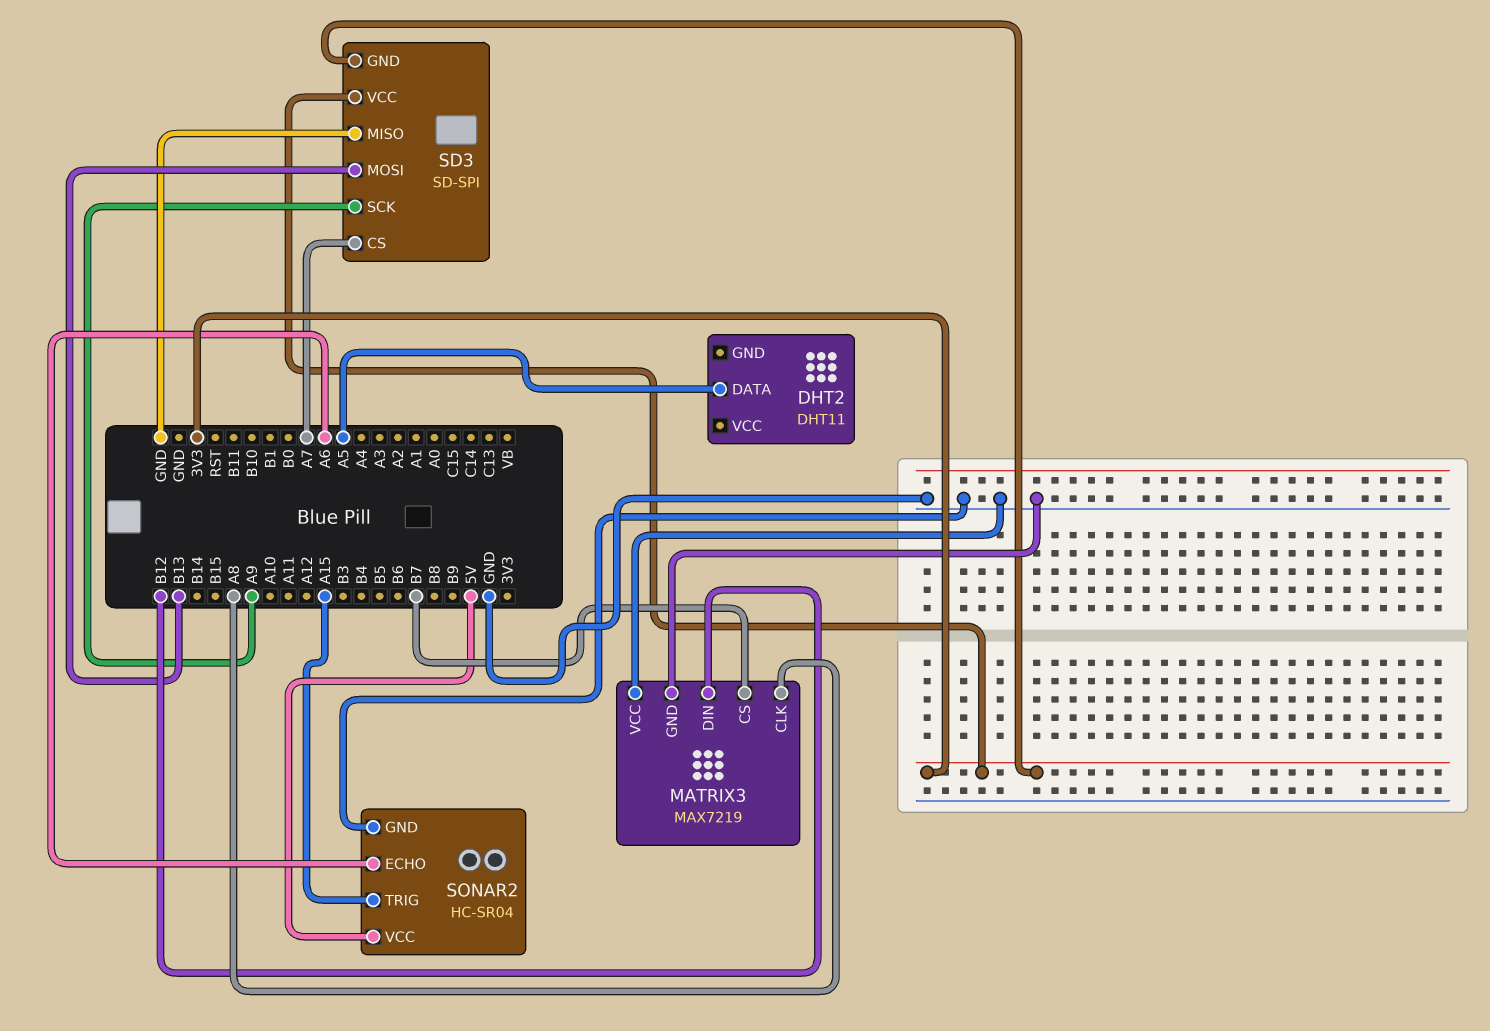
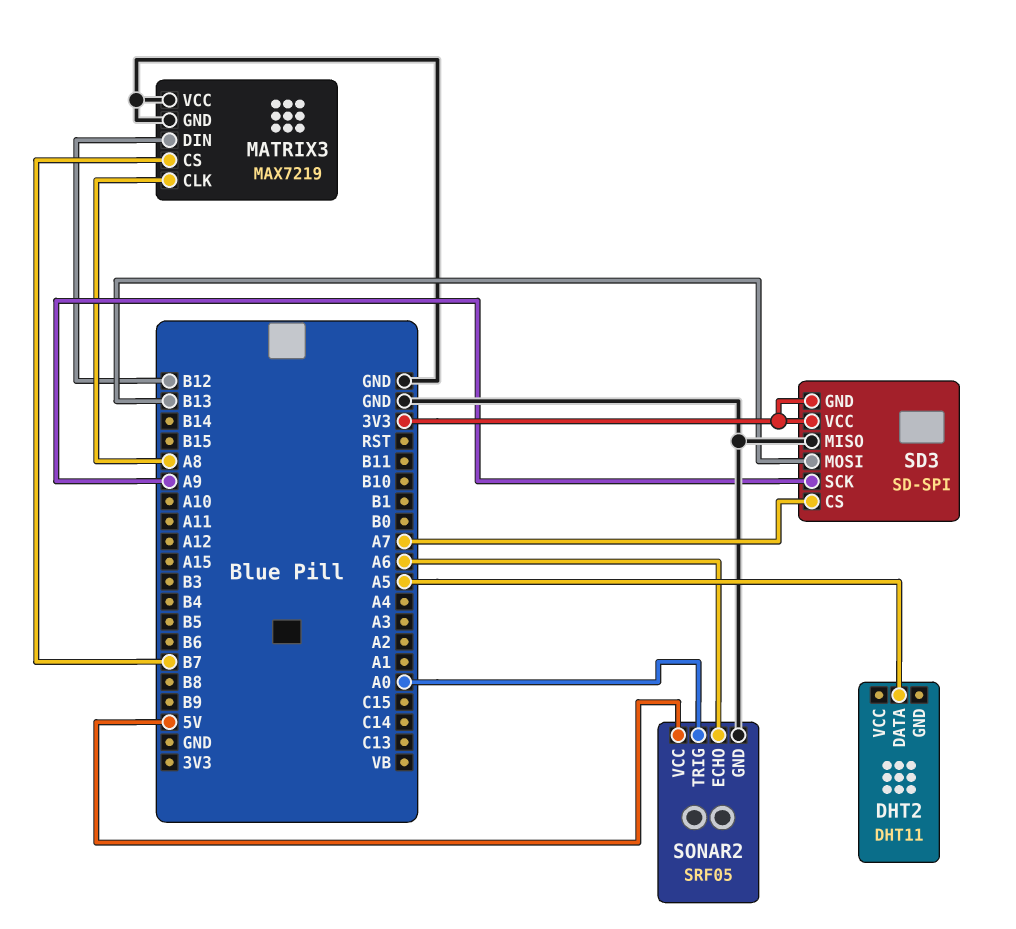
SONAR2: HC-SR04 -> SRF05
SONAR2 pin TRIG: A15 -> A0

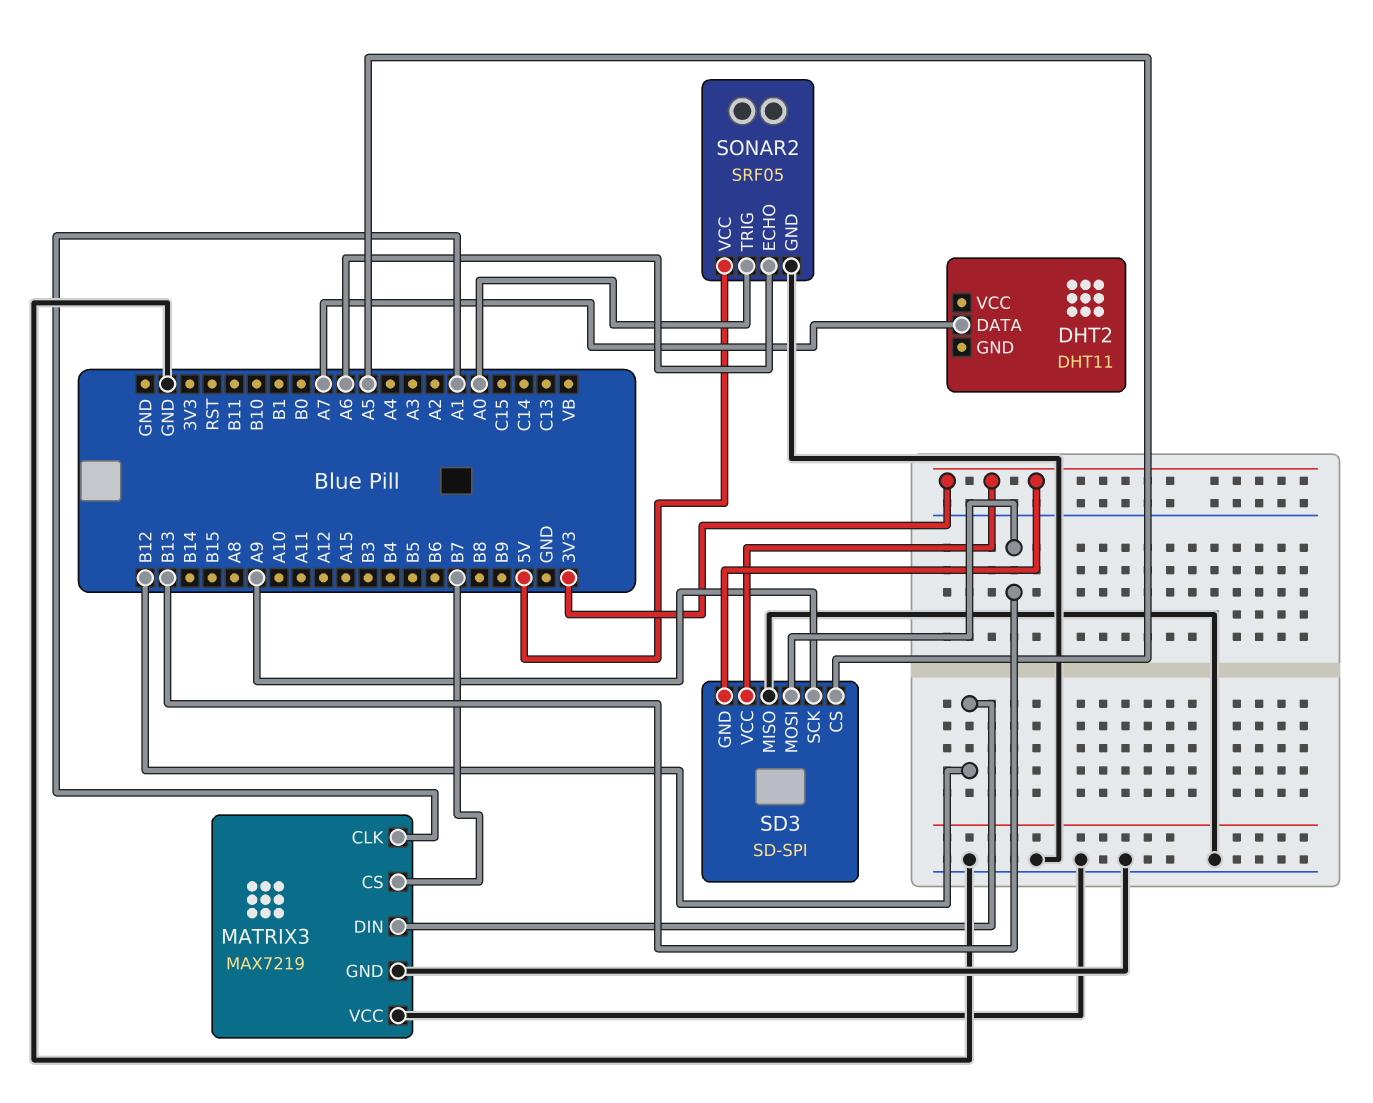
DHT2 pin DATA: A5 -> A7
MATRIX3 pin CLK: A8 -> A1
SD3 pin CS: A7 -> A5

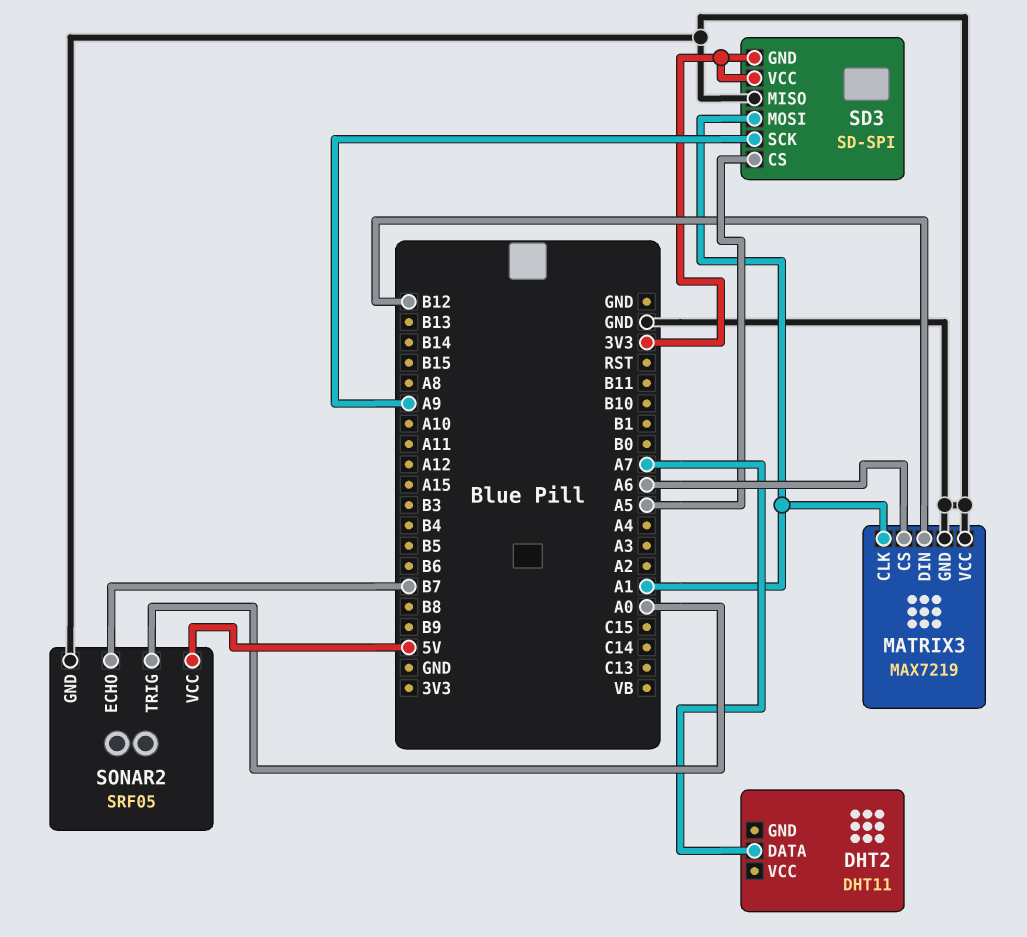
MATRIX3 pin CS: B7 -> A6
SD3 pin MOSI: B13 -> A1
SONAR2 pin ECHO: A6 -> B7

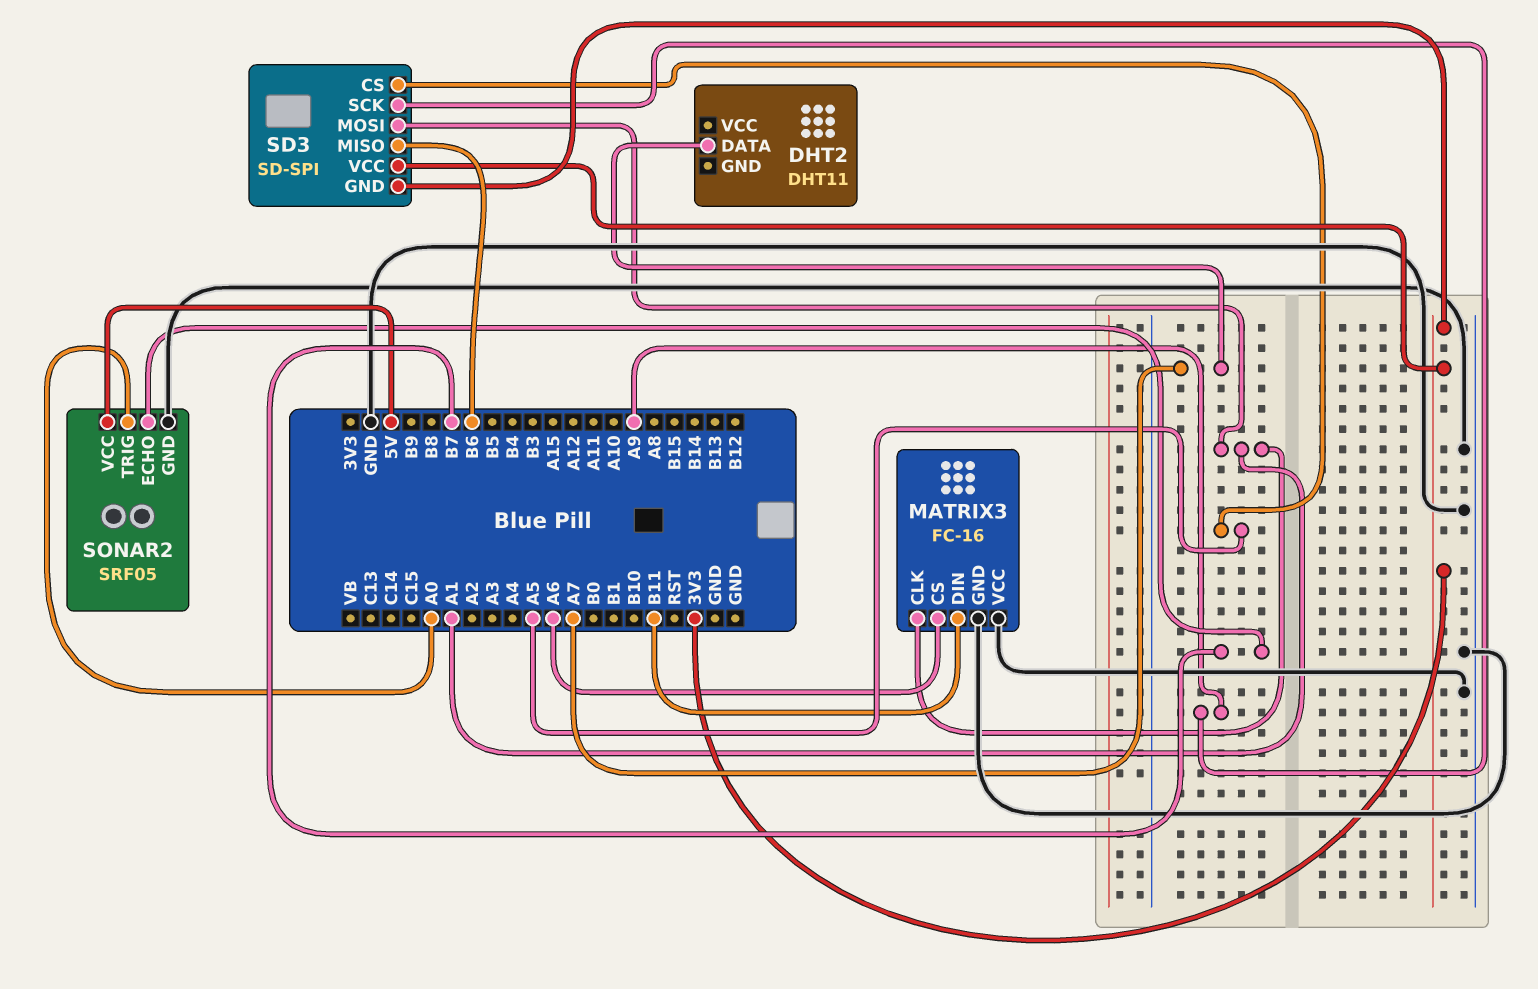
MATRIX3: MAX7219 -> FC-16
MATRIX3 pin DIN: B12 -> B11
SD3 pin MISO: GND -> B6

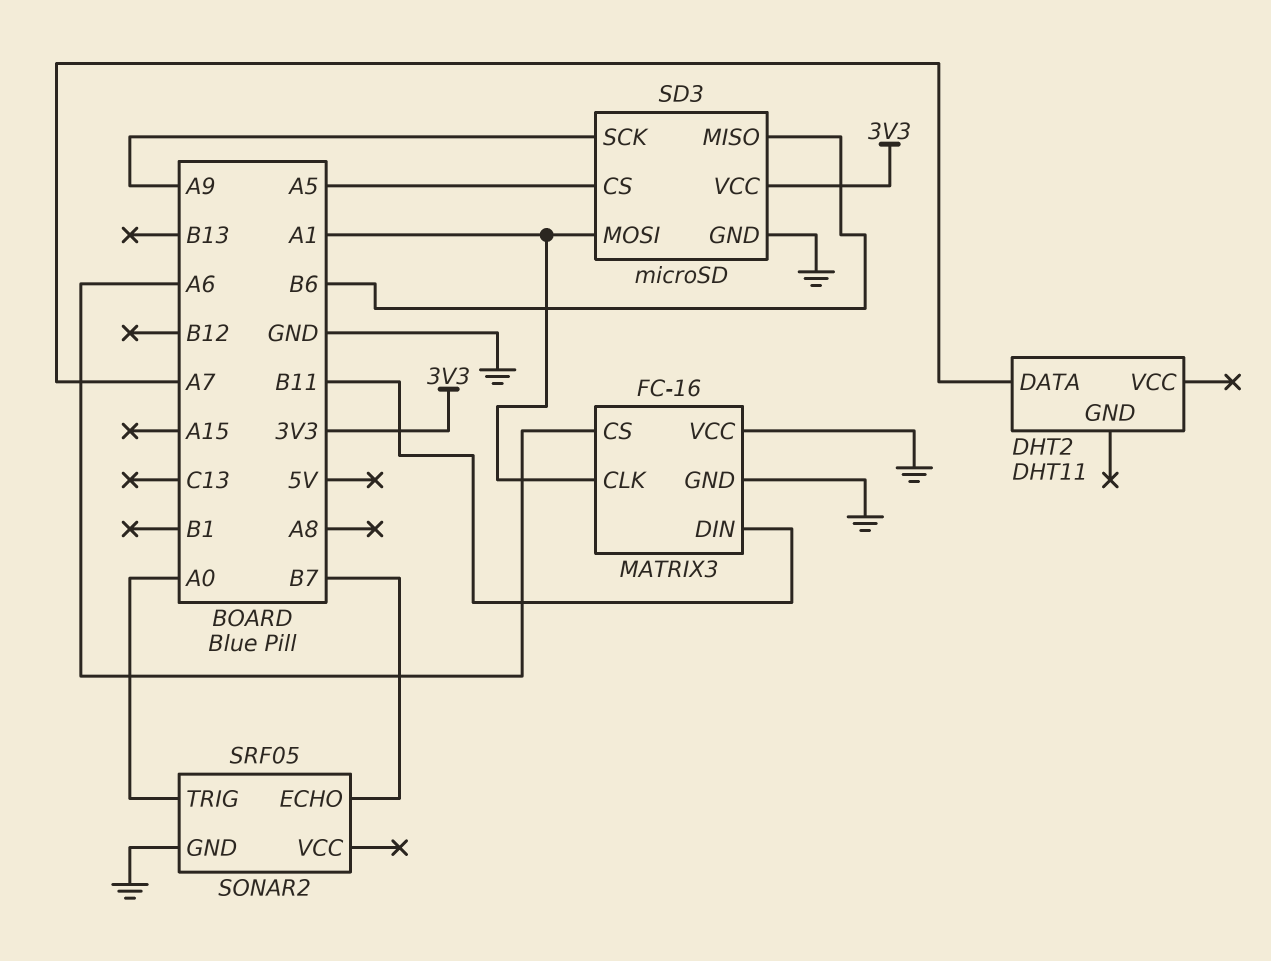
SD3: SD-SPI -> microSD
SD3 pin GND: 3V3 -> GND
SONAR2 pin VCC: 5V -> none

